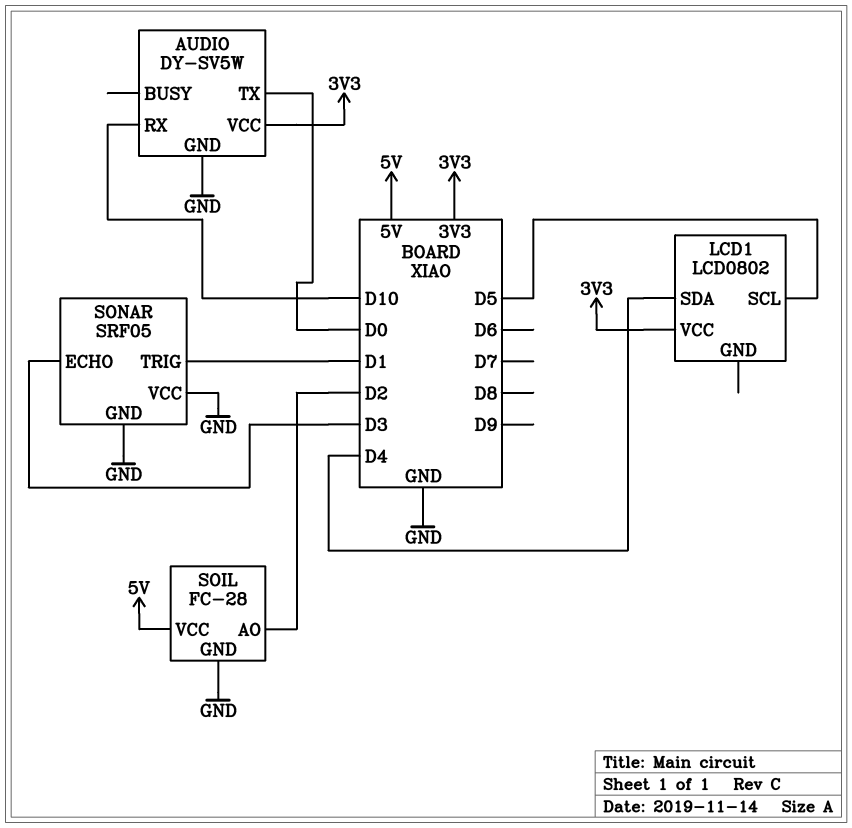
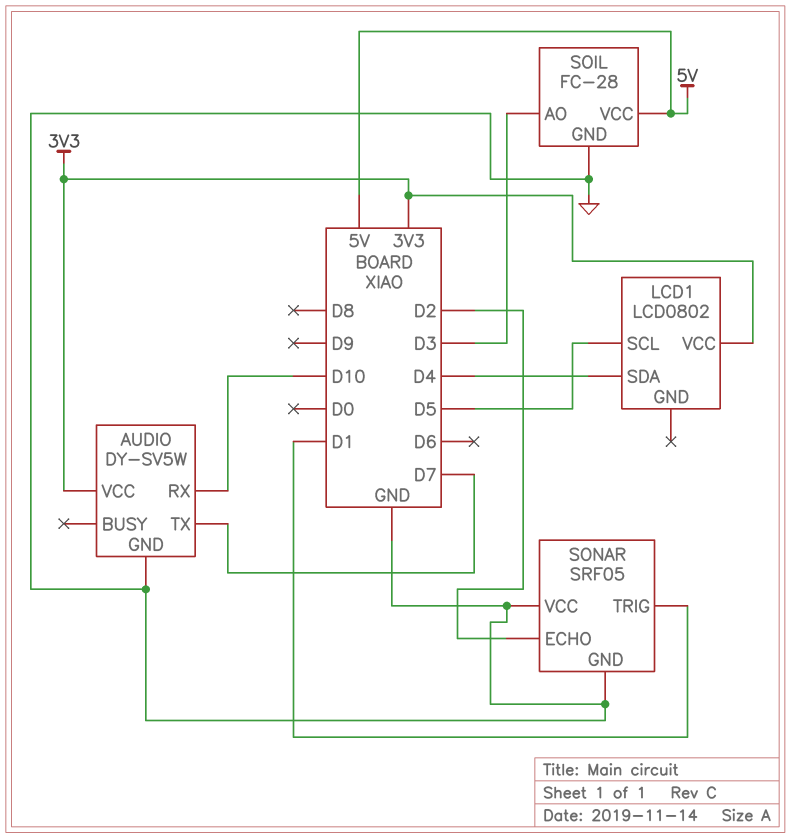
AUDIO pin TX: D0 -> D7
SOIL pin AO: D2 -> D3
SONAR pin ECHO: D3 -> D2

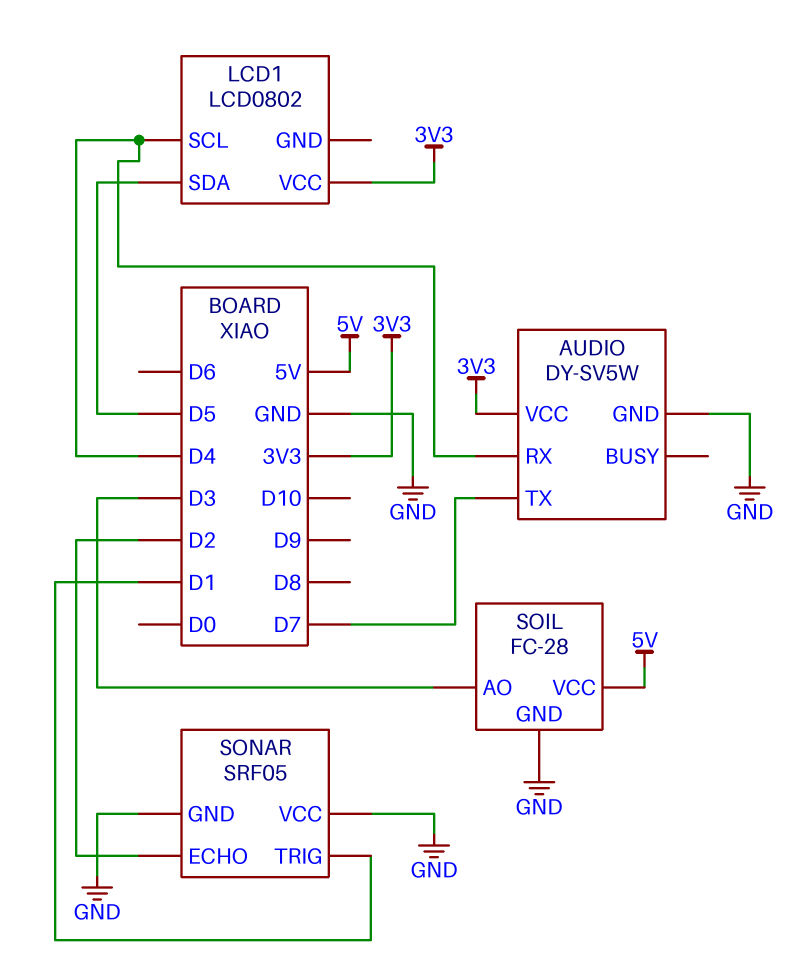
AUDIO pin RX: D10 -> D4
LCD1 pin SCL: D5 -> D4
LCD1 pin SDA: D4 -> D5

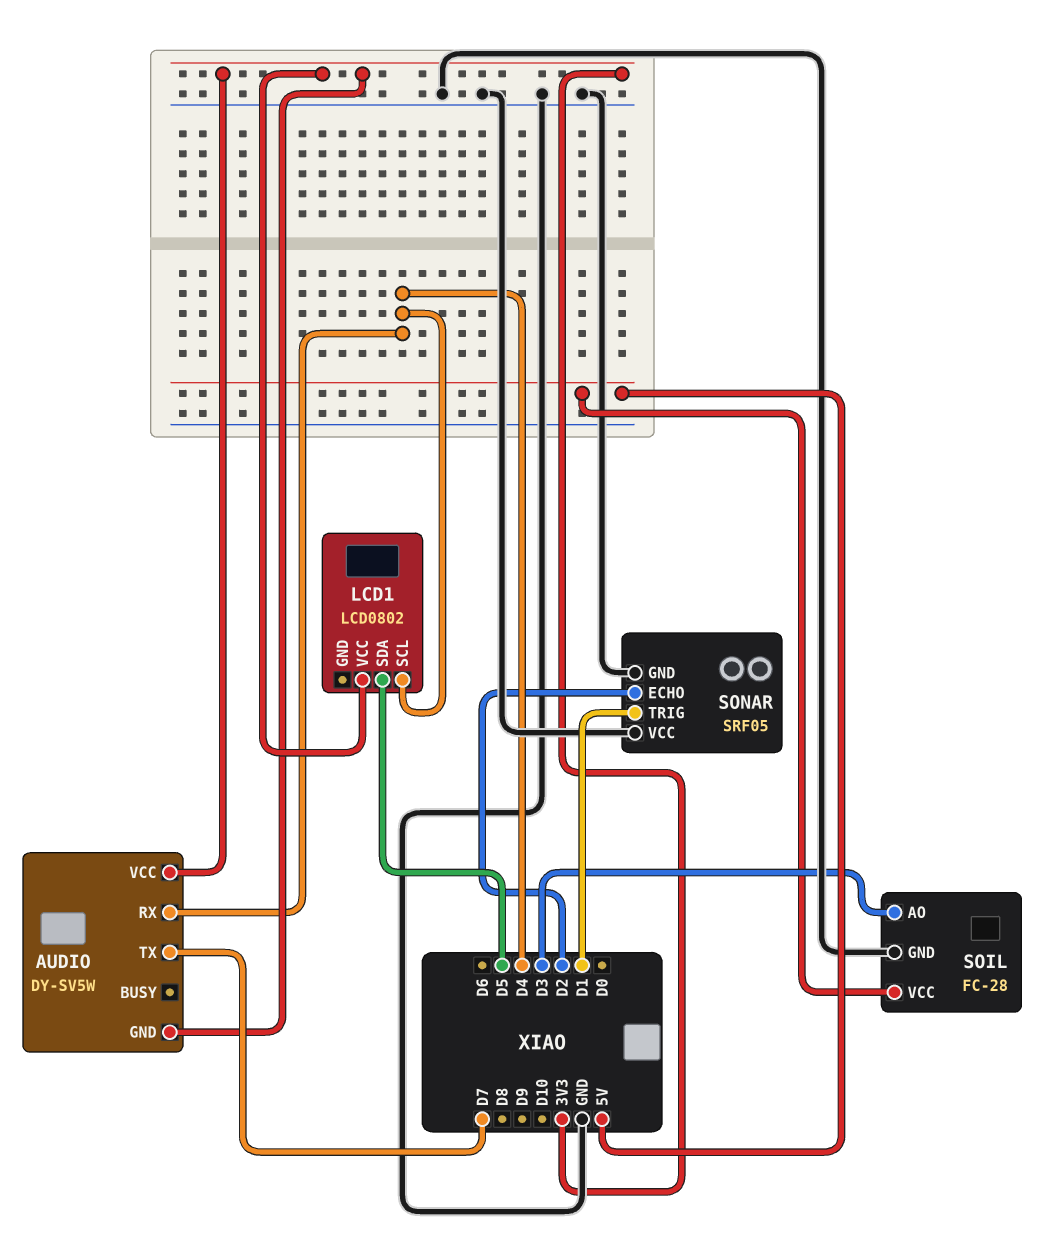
AUDIO pin GND: GND -> 3V3

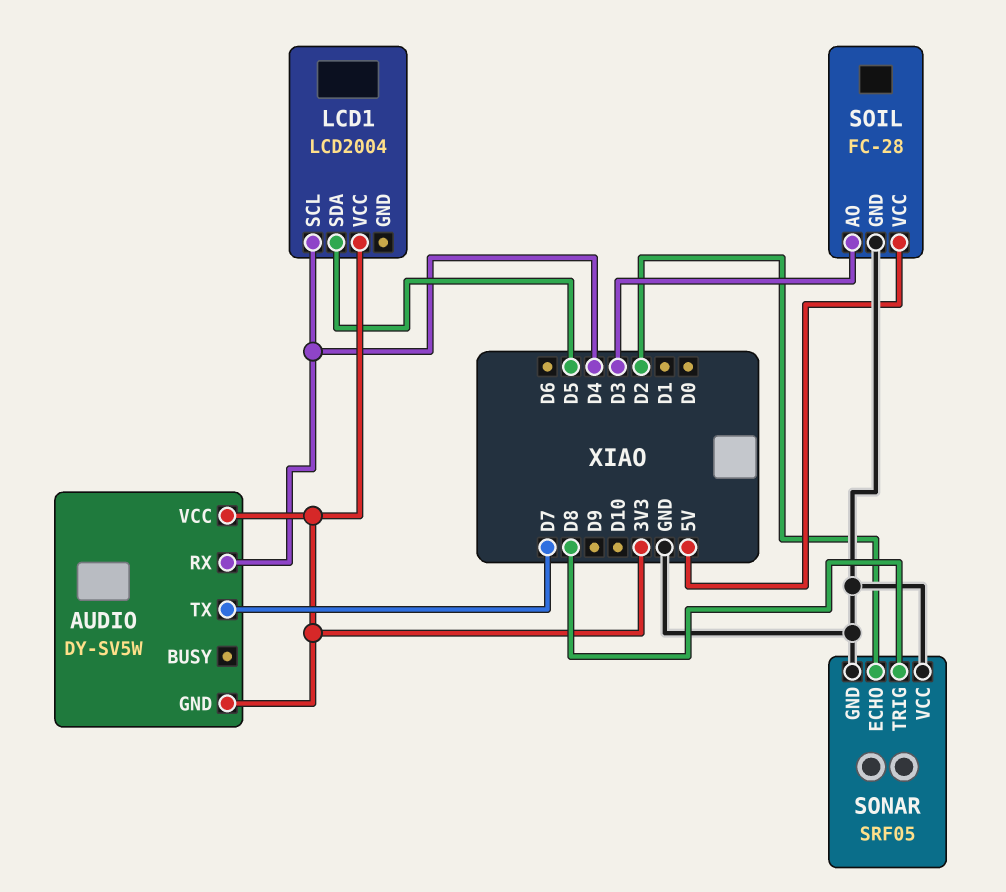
LCD1: LCD0802 -> LCD2004
SONAR pin TRIG: D1 -> D8

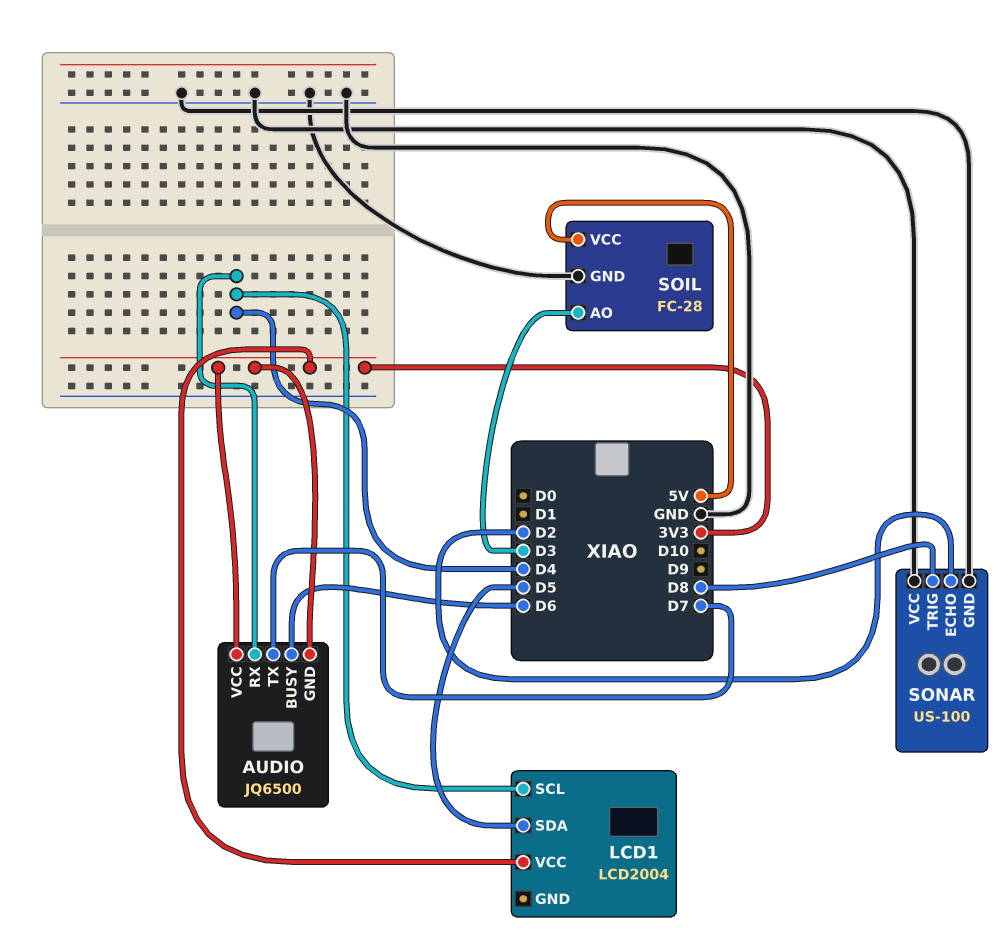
AUDIO: DY-SV5W -> JQ6500
AUDIO pin BUSY: none -> D6
SONAR: SRF05 -> US-100

